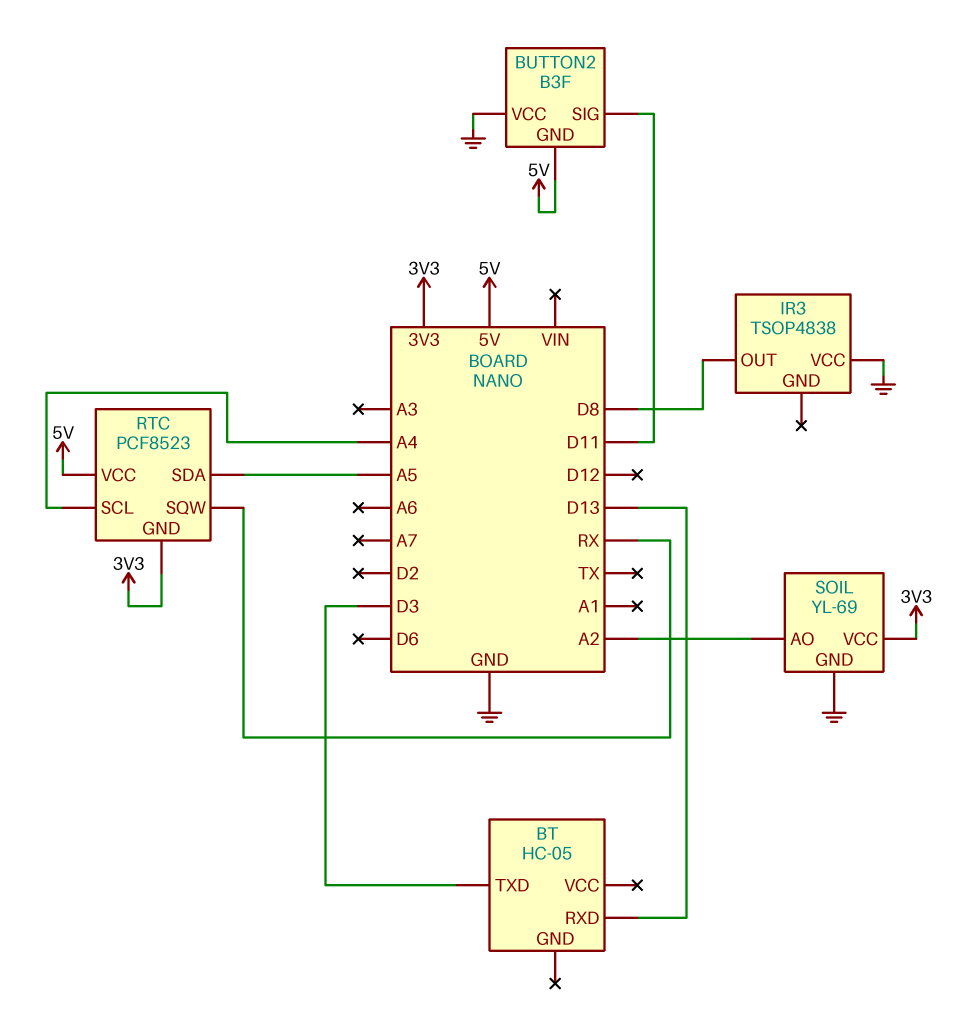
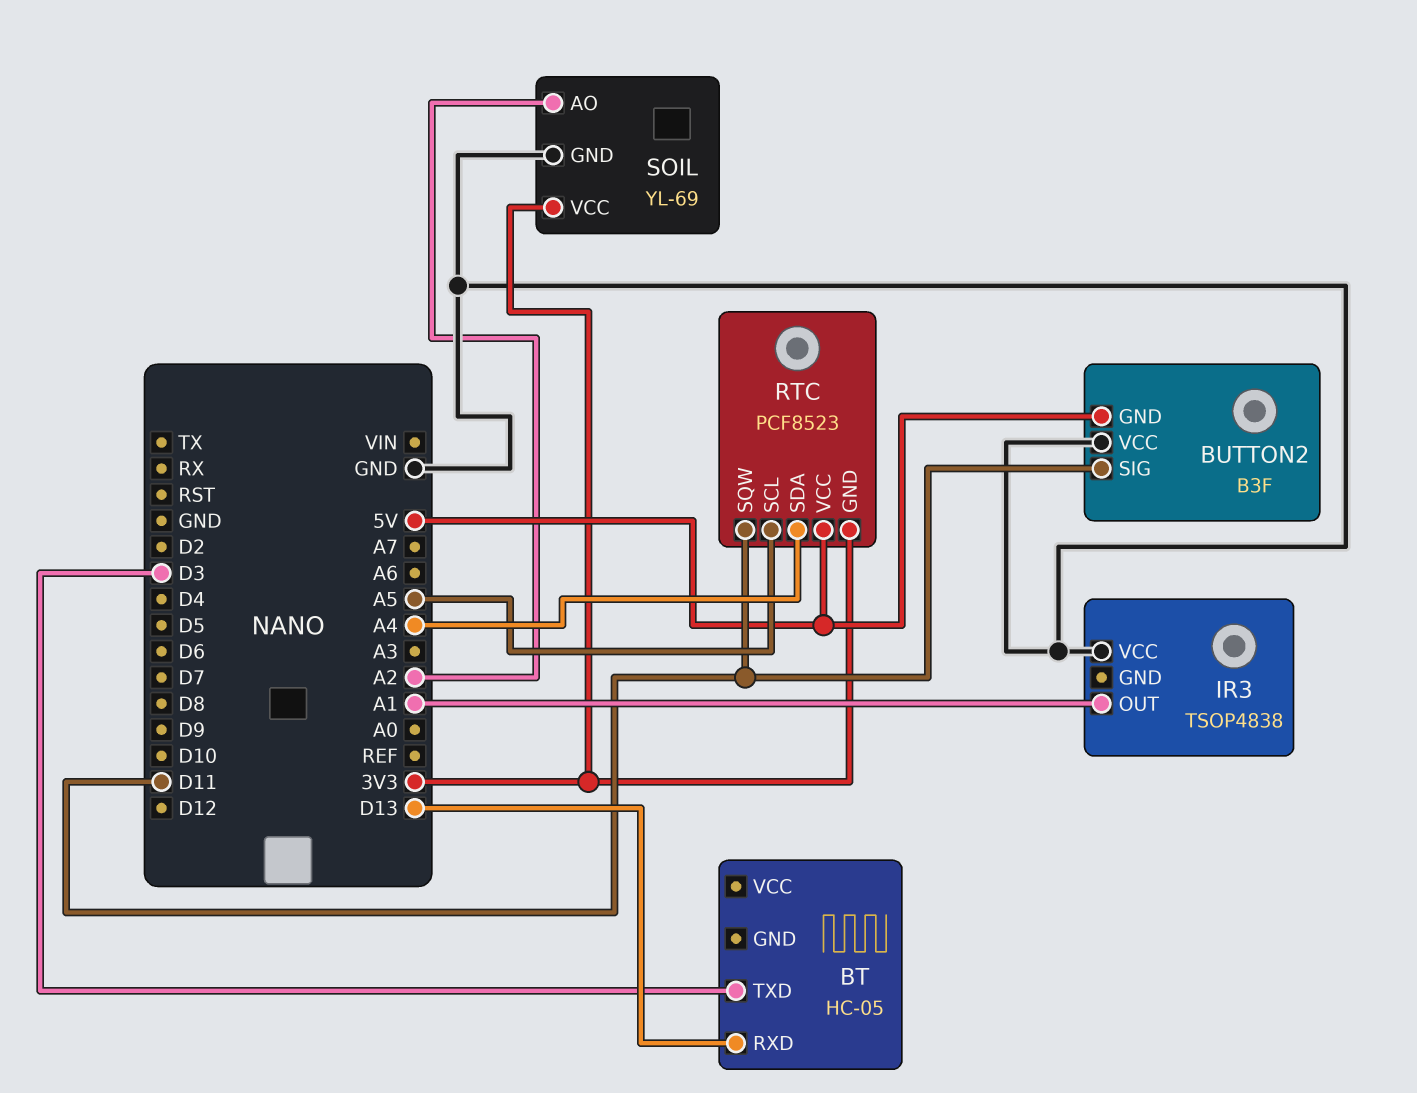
IR3 pin OUT: D8 -> A1
RTC pin SCL: A4 -> A5
RTC pin SDA: A5 -> A4
RTC pin SQW: RX -> D11

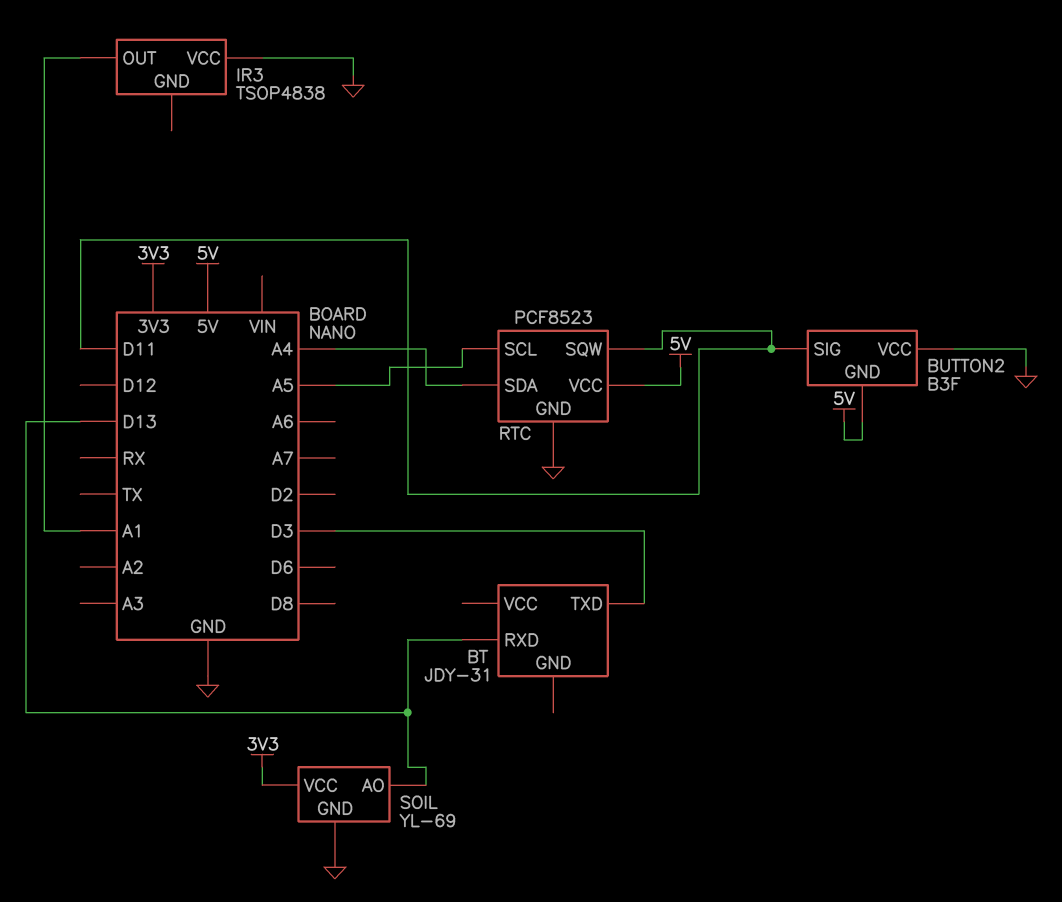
BT: HC-05 -> JDY-31
RTC pin GND: 3V3 -> GND
SOIL pin AO: A2 -> D13

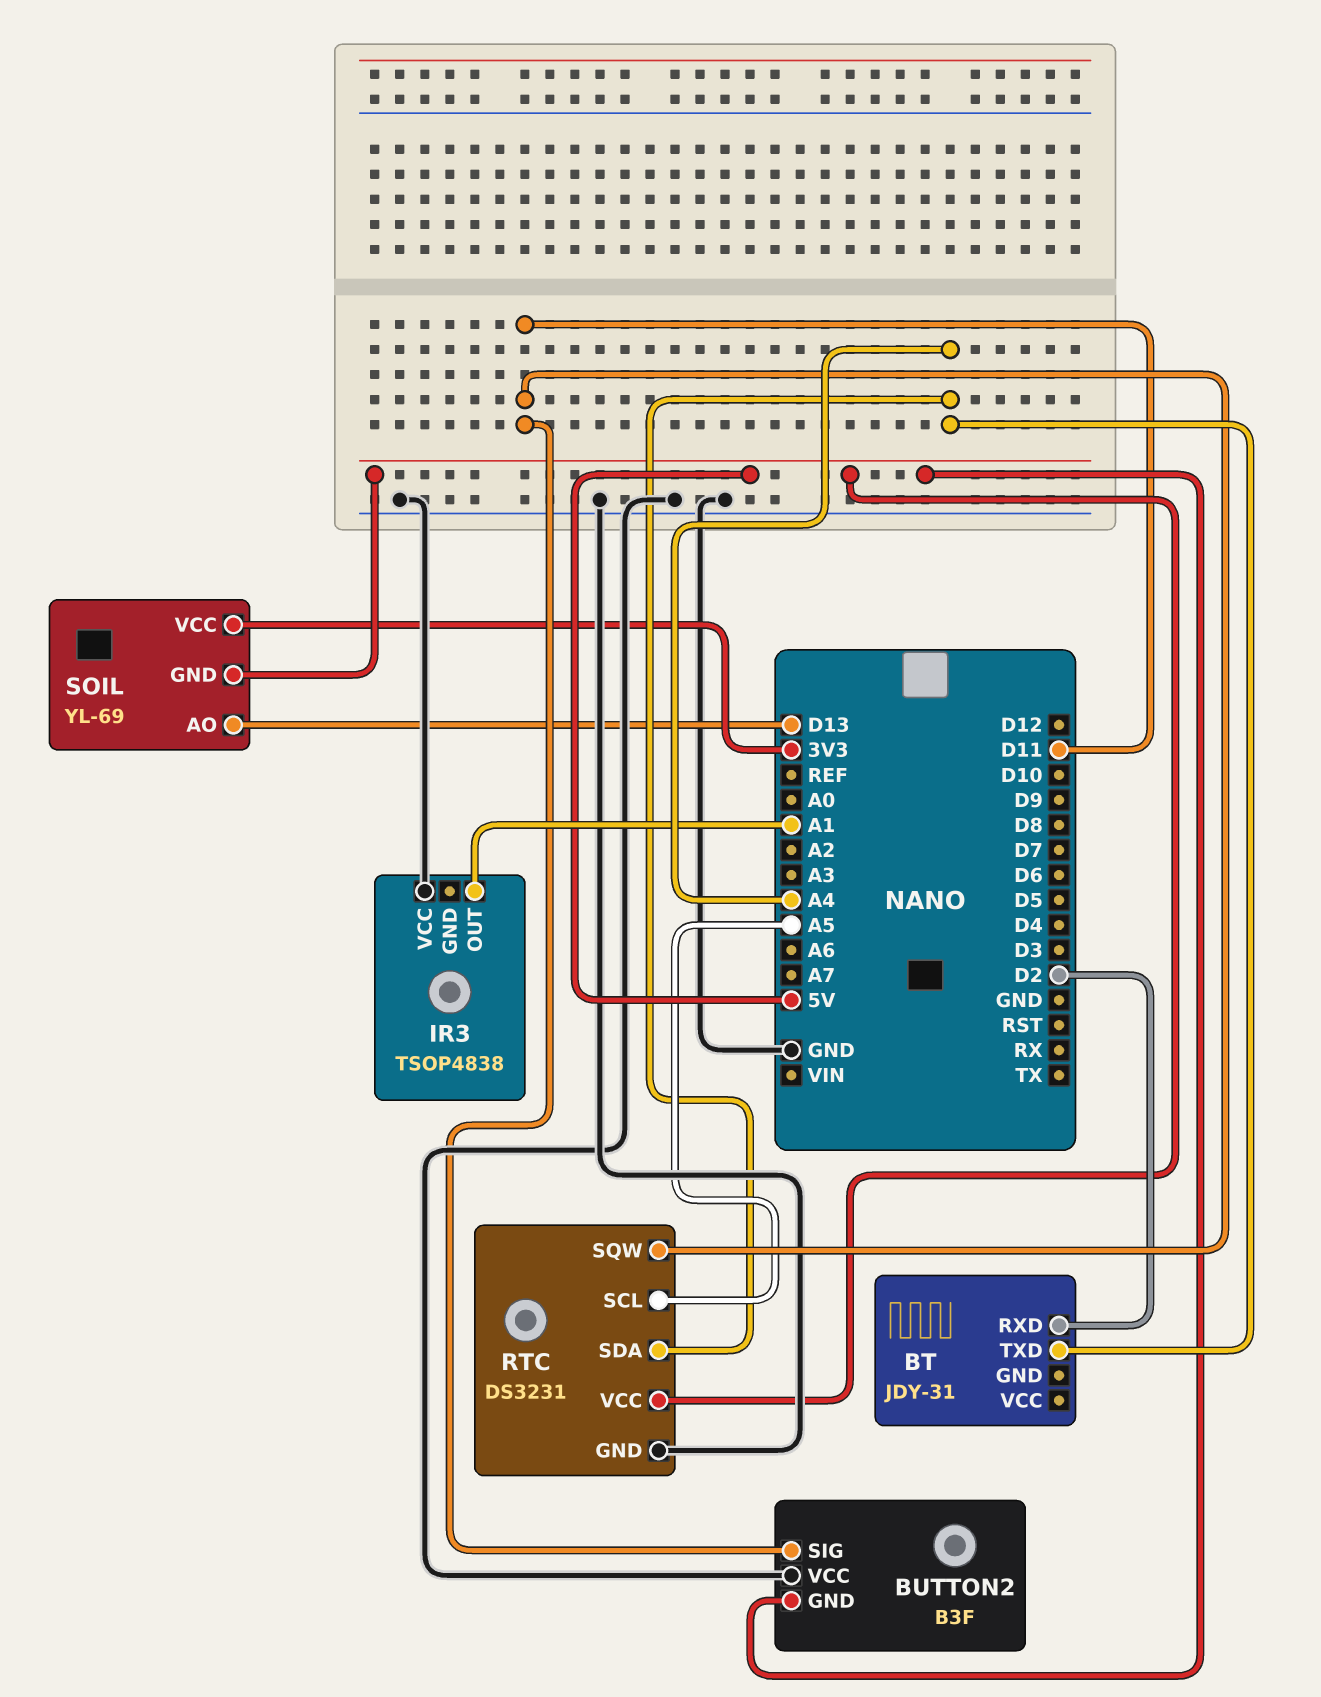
BT pin RXD: D13 -> D2
BT pin TXD: D3 -> A4
RTC: PCF8523 -> DS3231
SOIL pin GND: GND -> 5V

